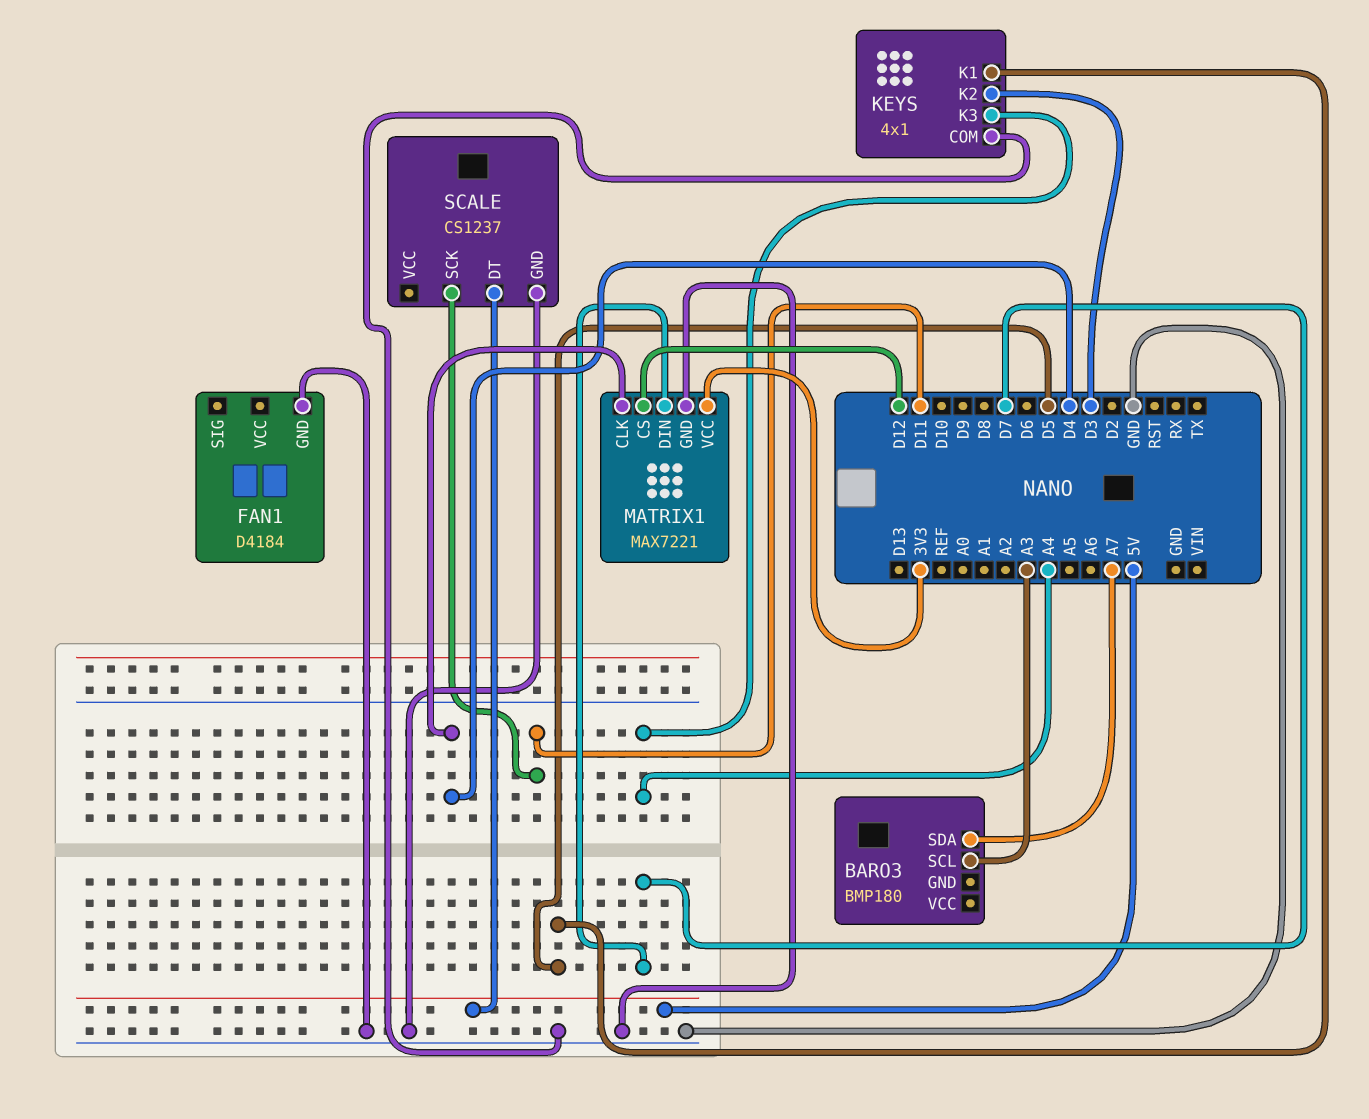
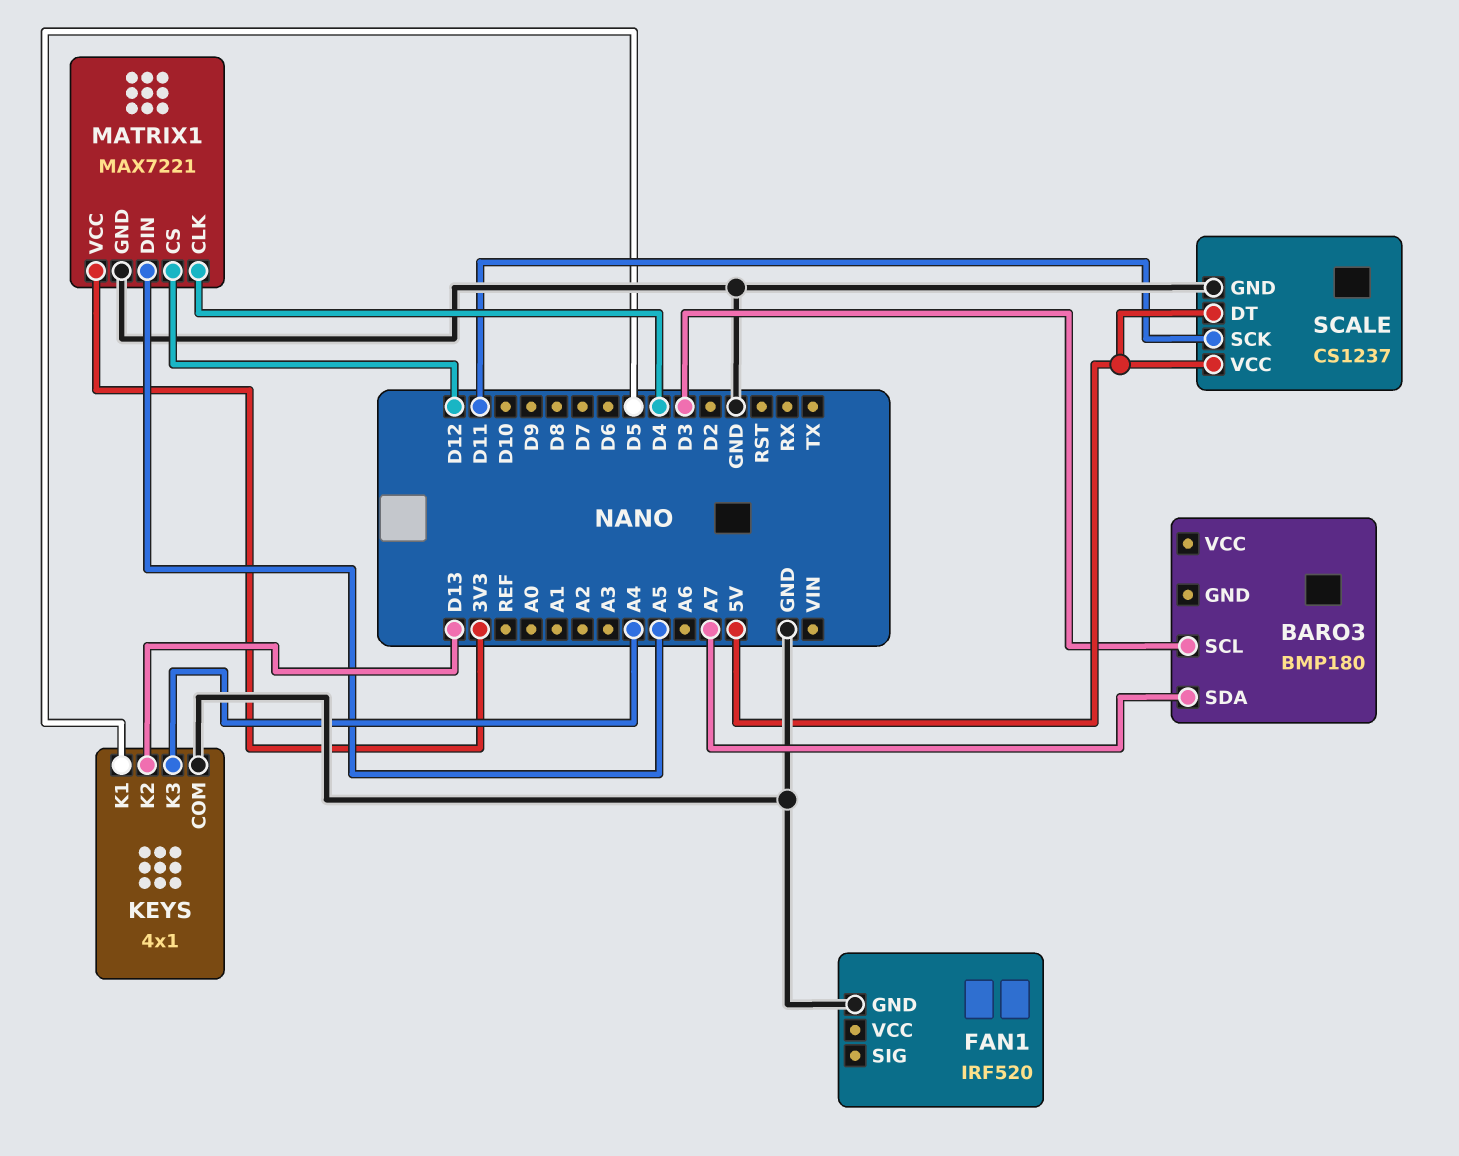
BARO3 pin SCL: A3 -> D3
FAN1: D4184 -> IRF520
KEYS pin K2: D3 -> D13
MATRIX1 pin DIN: D7 -> A5
SCALE pin VCC: none -> 5V

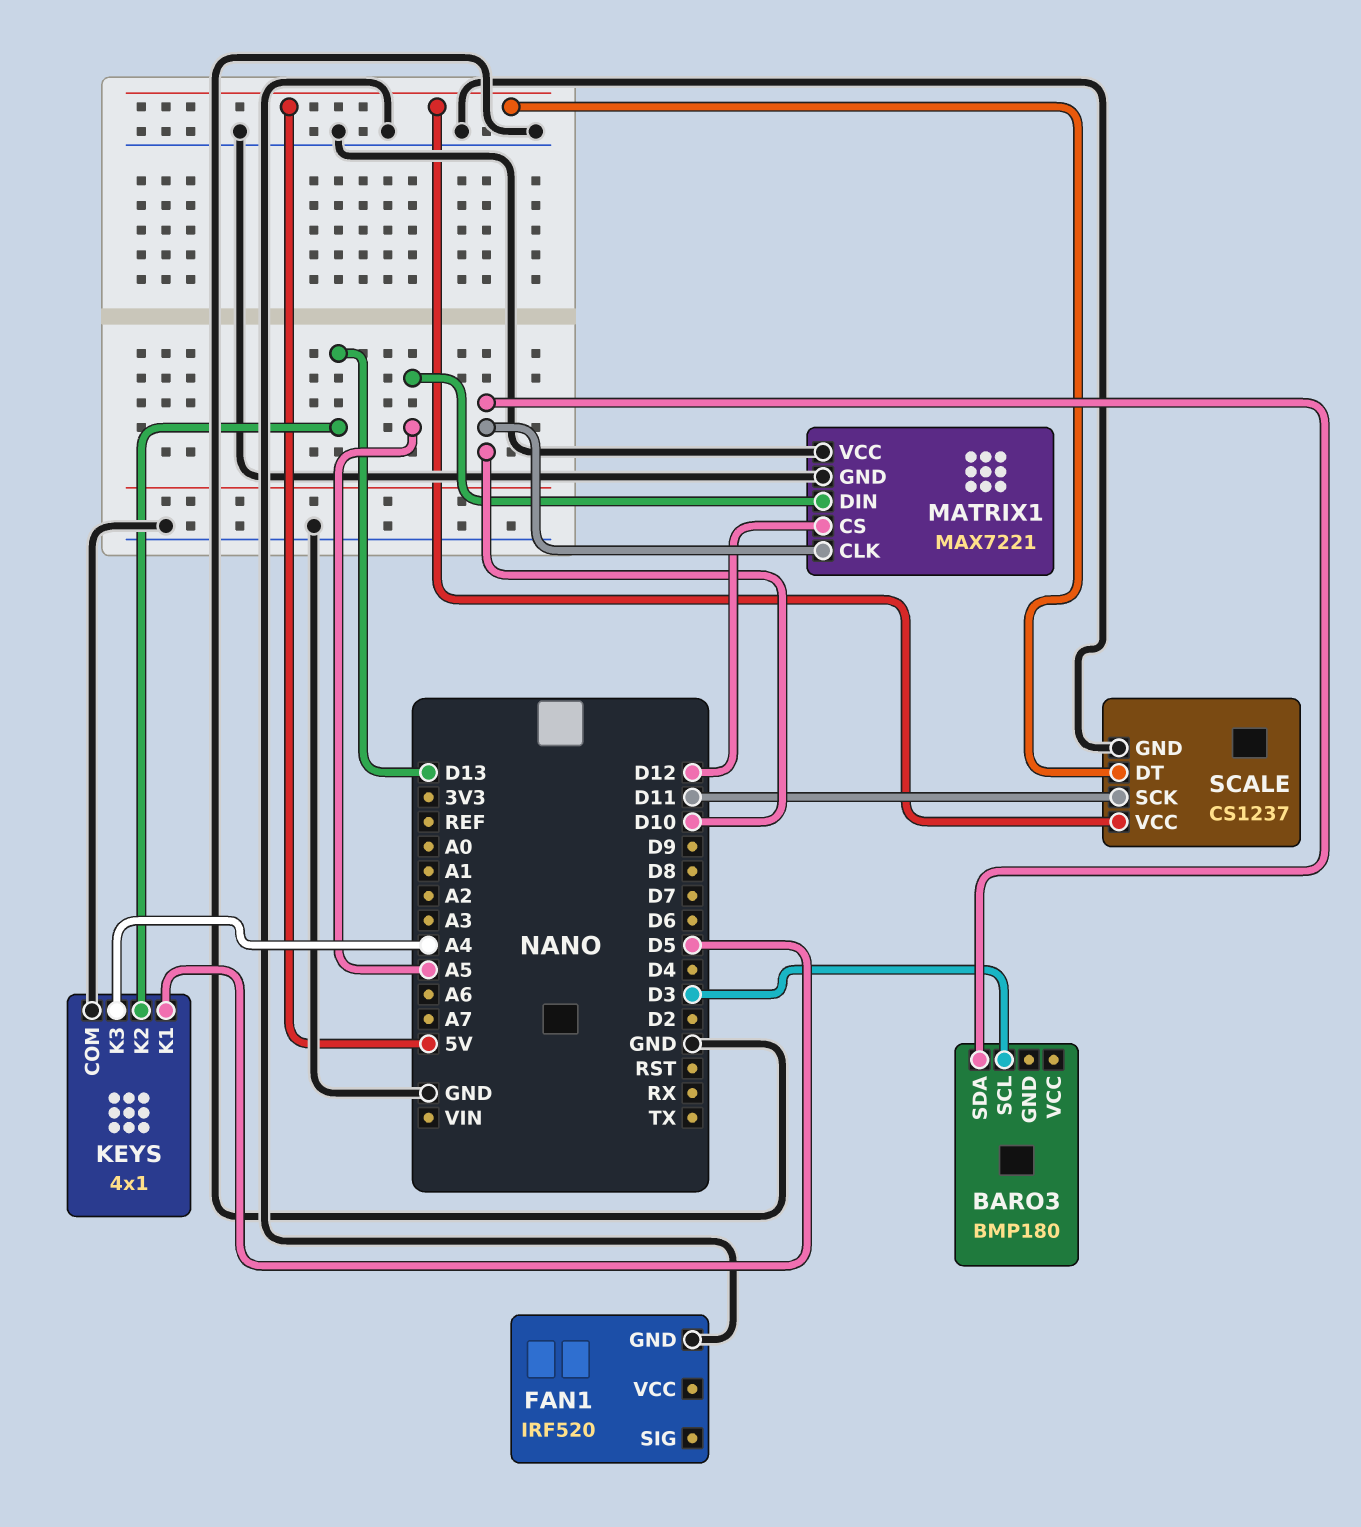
BARO3 pin SDA: A7 -> D10
MATRIX1 pin CLK: D4 -> D10
MATRIX1 pin VCC: 3V3 -> GND

